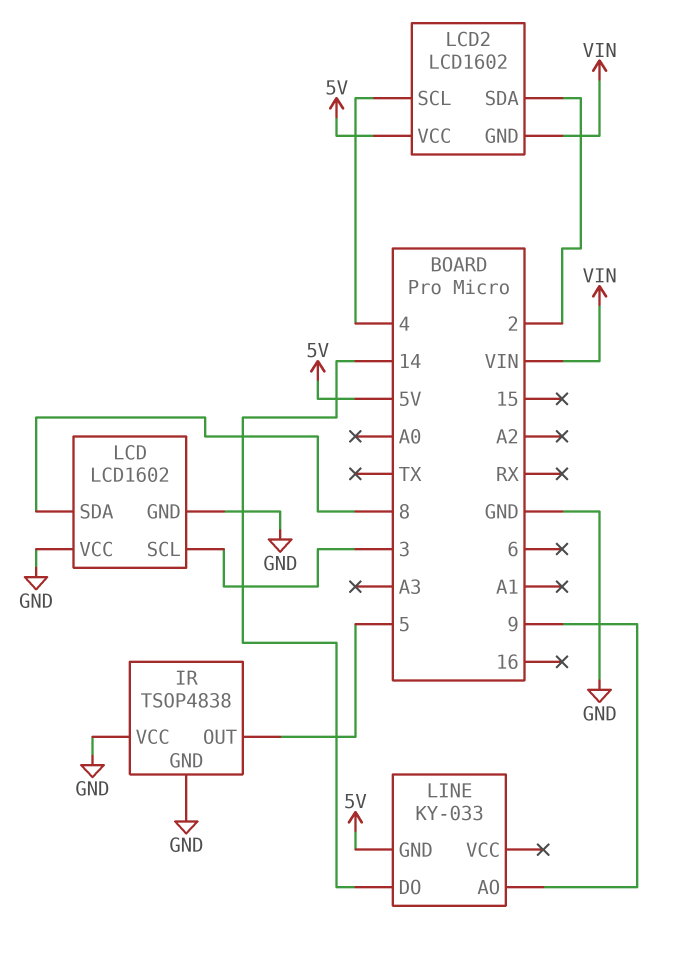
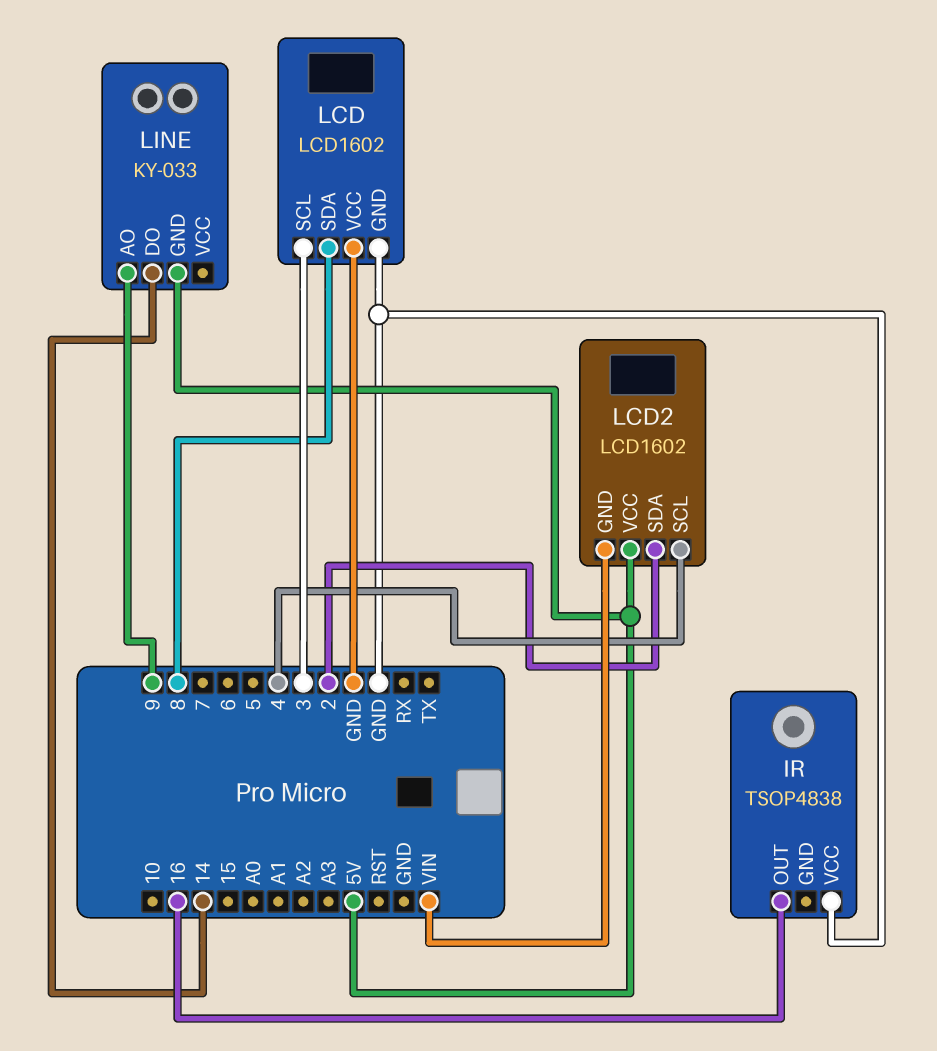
IR pin GND: GND -> none
IR pin OUT: 5 -> 16

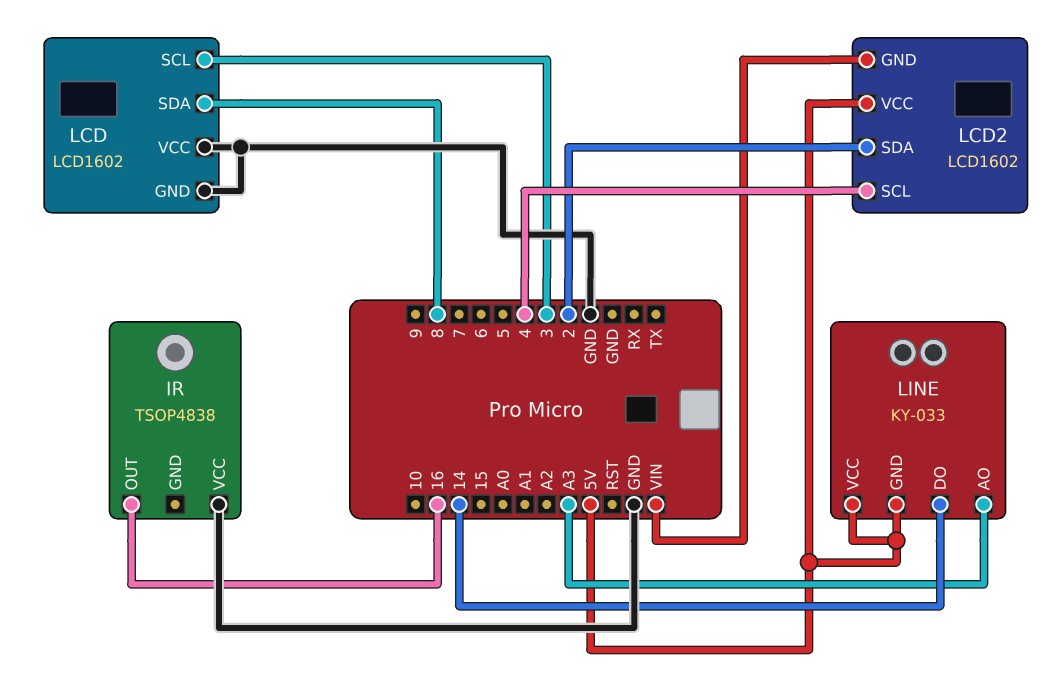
LINE pin AO: 9 -> A3
LINE pin VCC: none -> 5V

